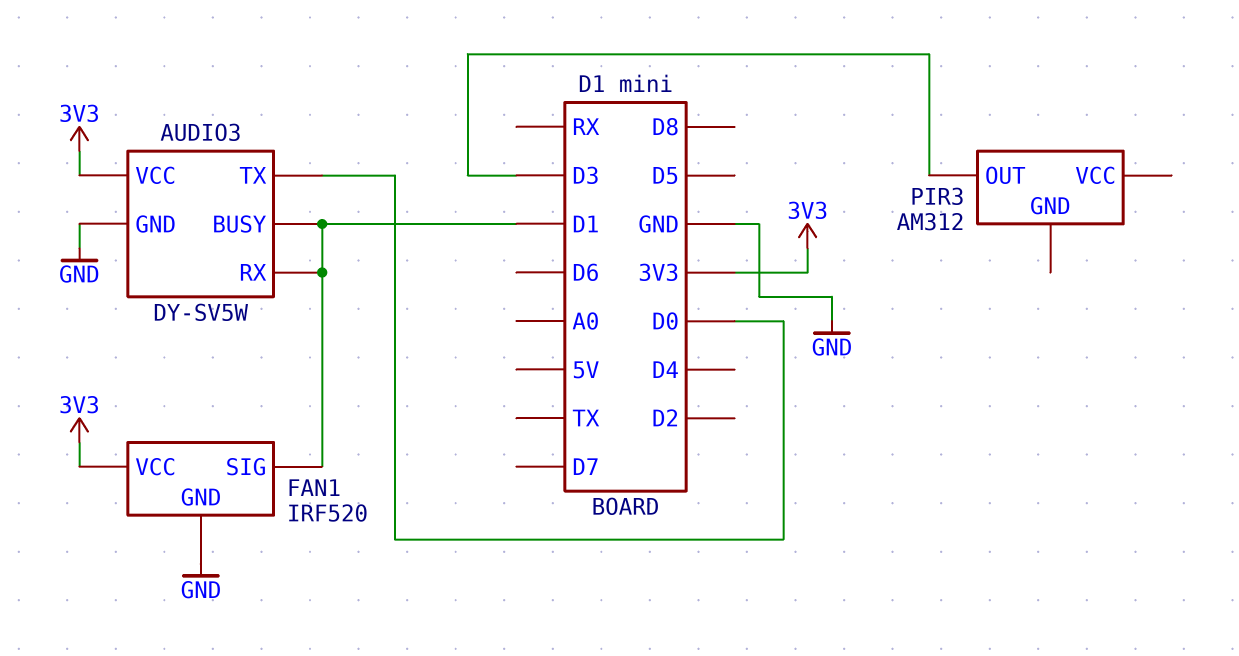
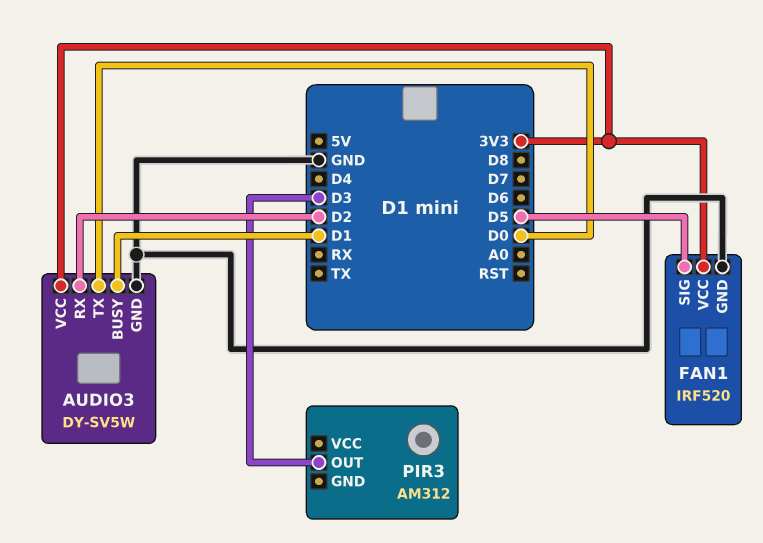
AUDIO3 pin RX: D1 -> D2
FAN1 pin SIG: D1 -> D5

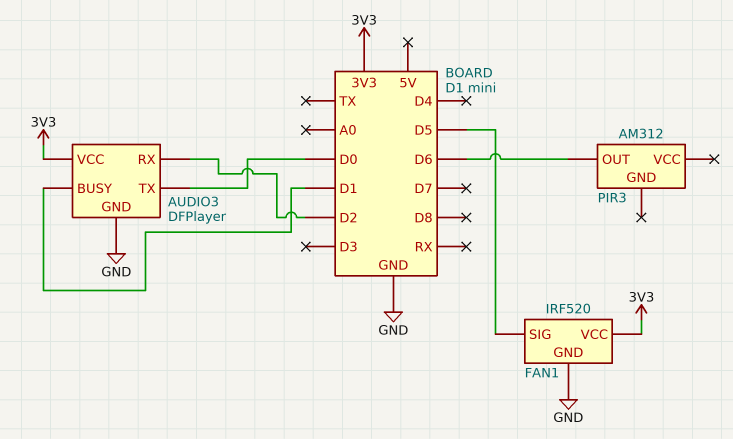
AUDIO3: DY-SV5W -> DFPlayer
PIR3 pin OUT: D3 -> D6

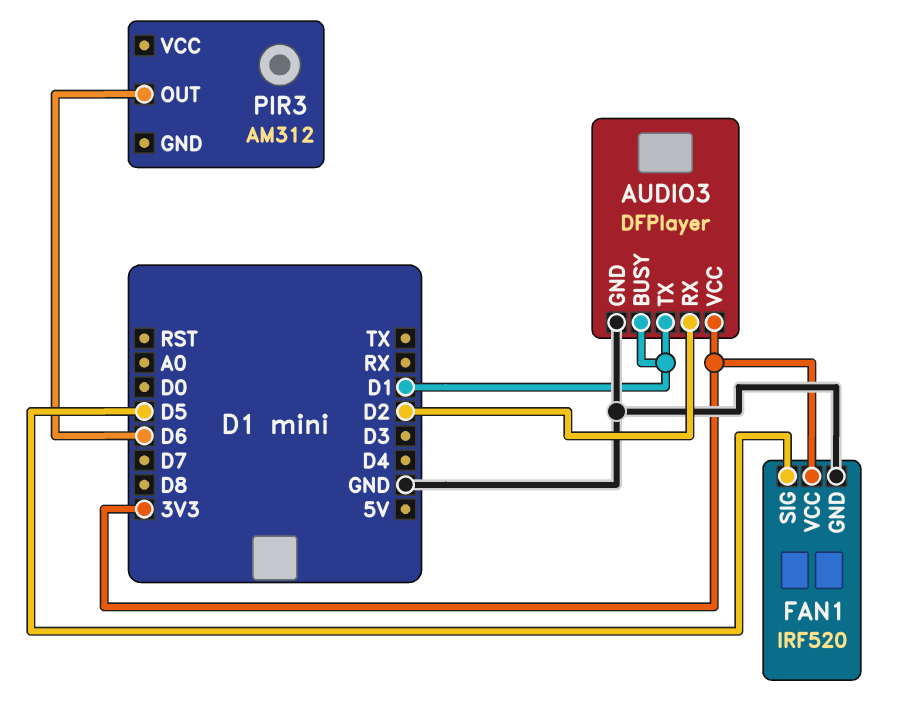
AUDIO3 pin TX: D0 -> D1

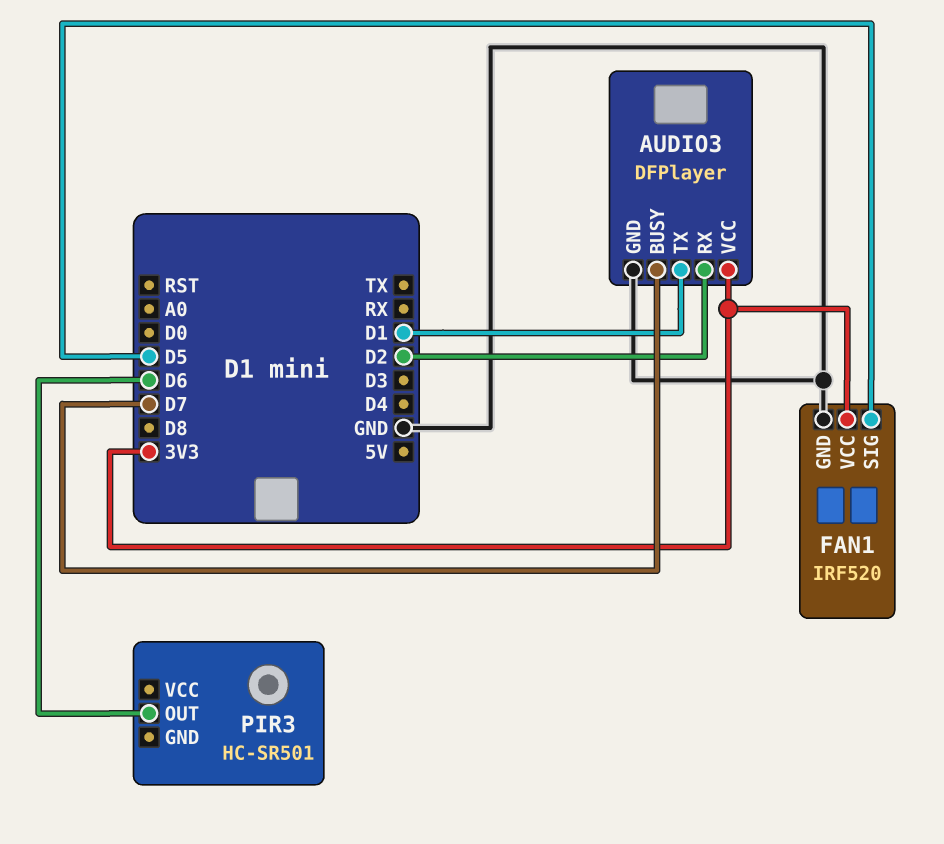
AUDIO3 pin BUSY: D1 -> D7
PIR3: AM312 -> HC-SR501

